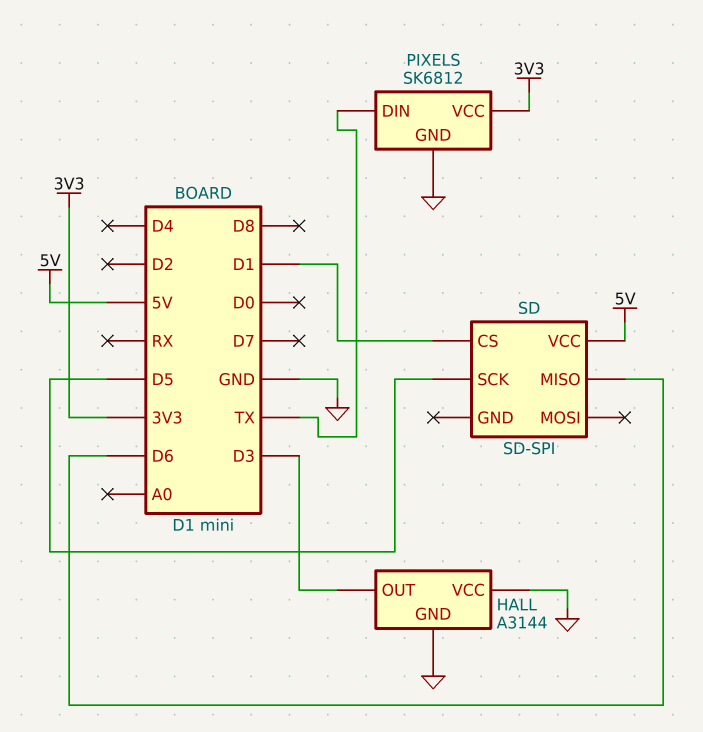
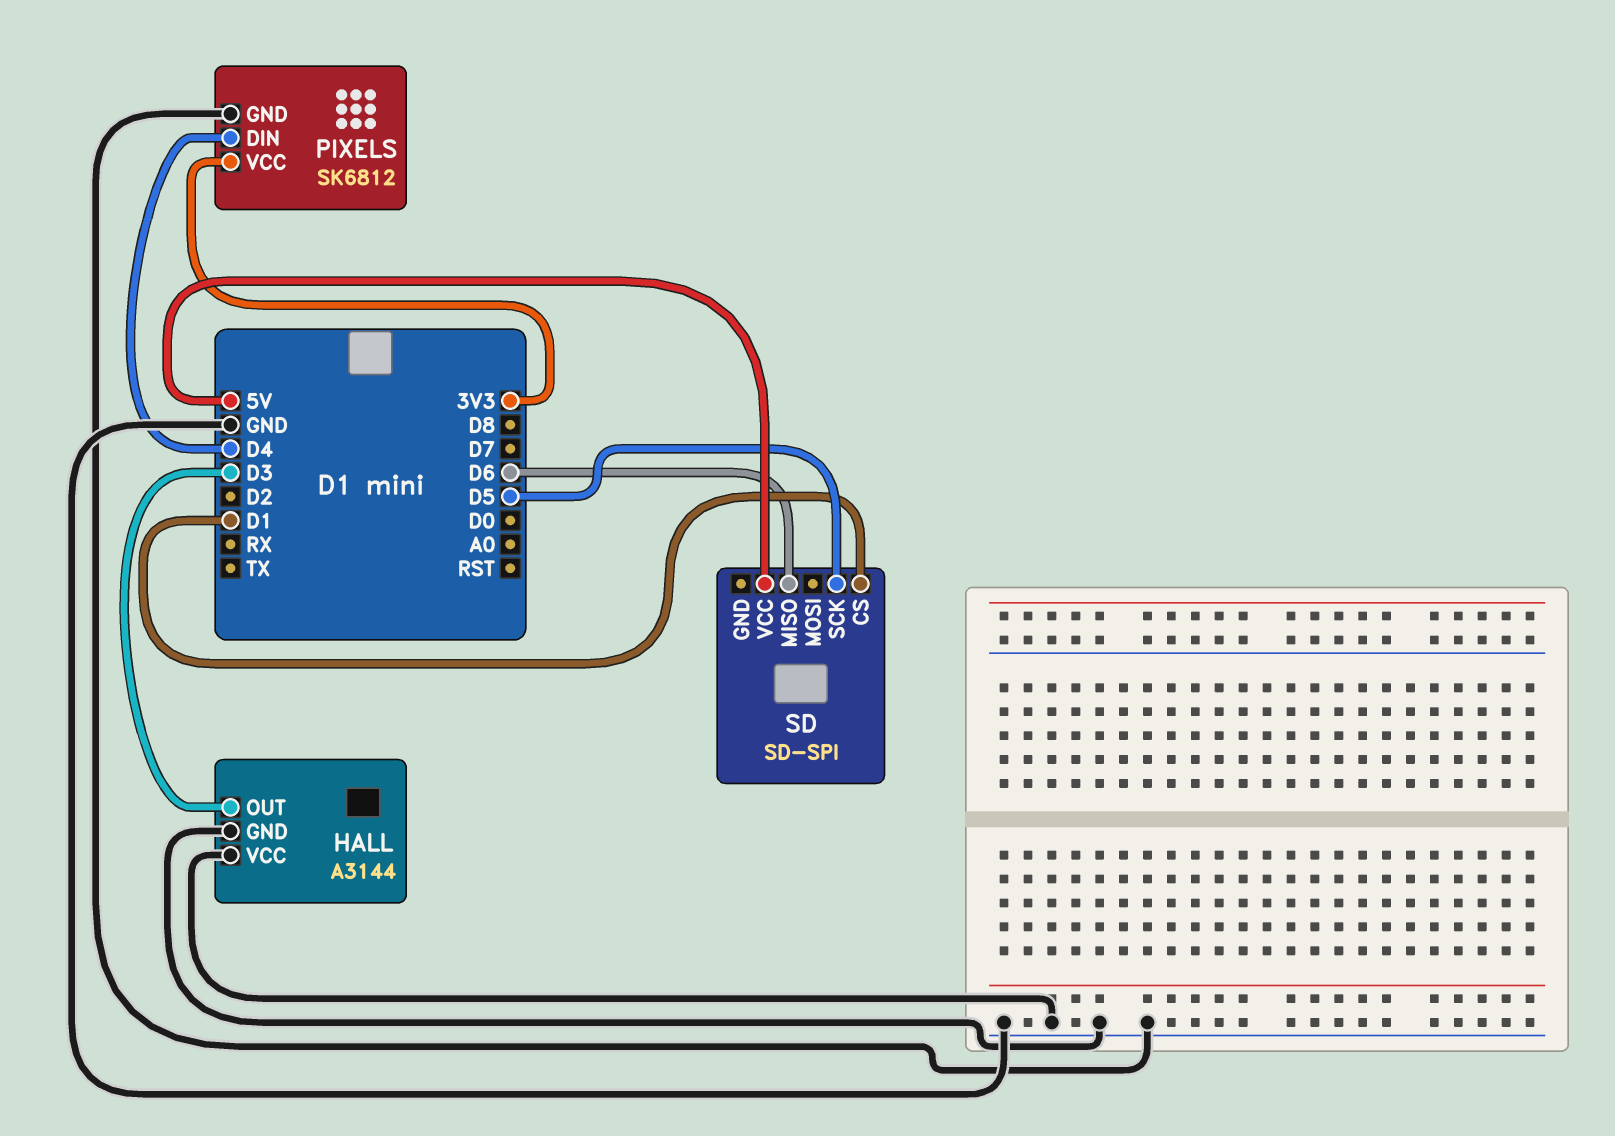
PIXELS pin DIN: TX -> D4

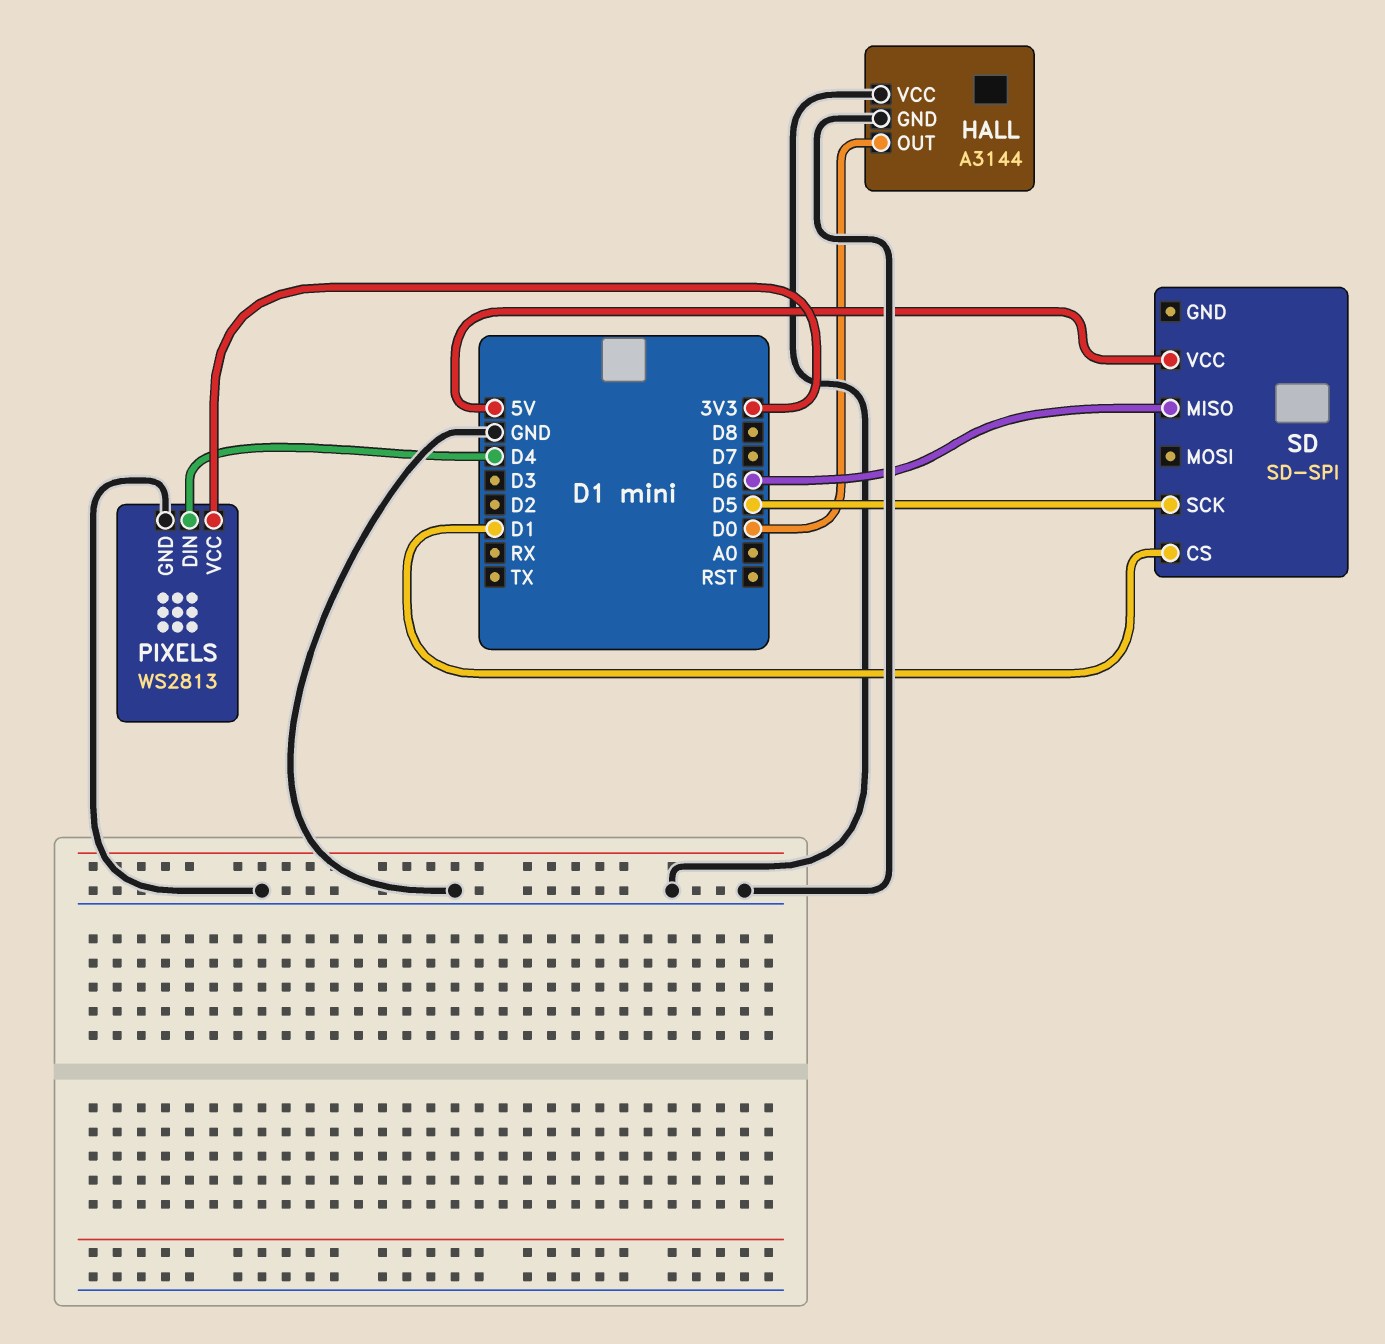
HALL pin OUT: D3 -> D0
PIXELS: SK6812 -> WS2813

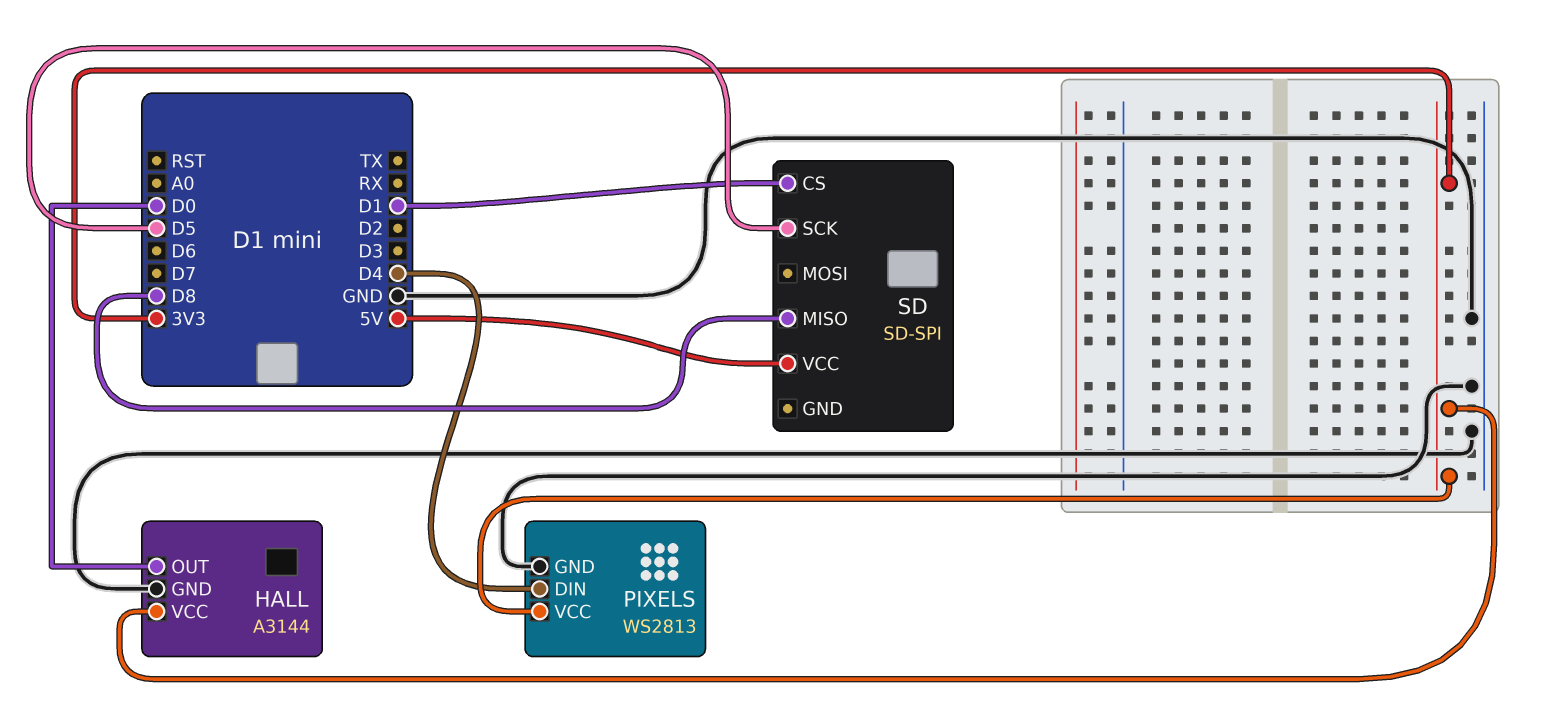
HALL pin VCC: GND -> 3V3
SD pin MISO: D6 -> D8

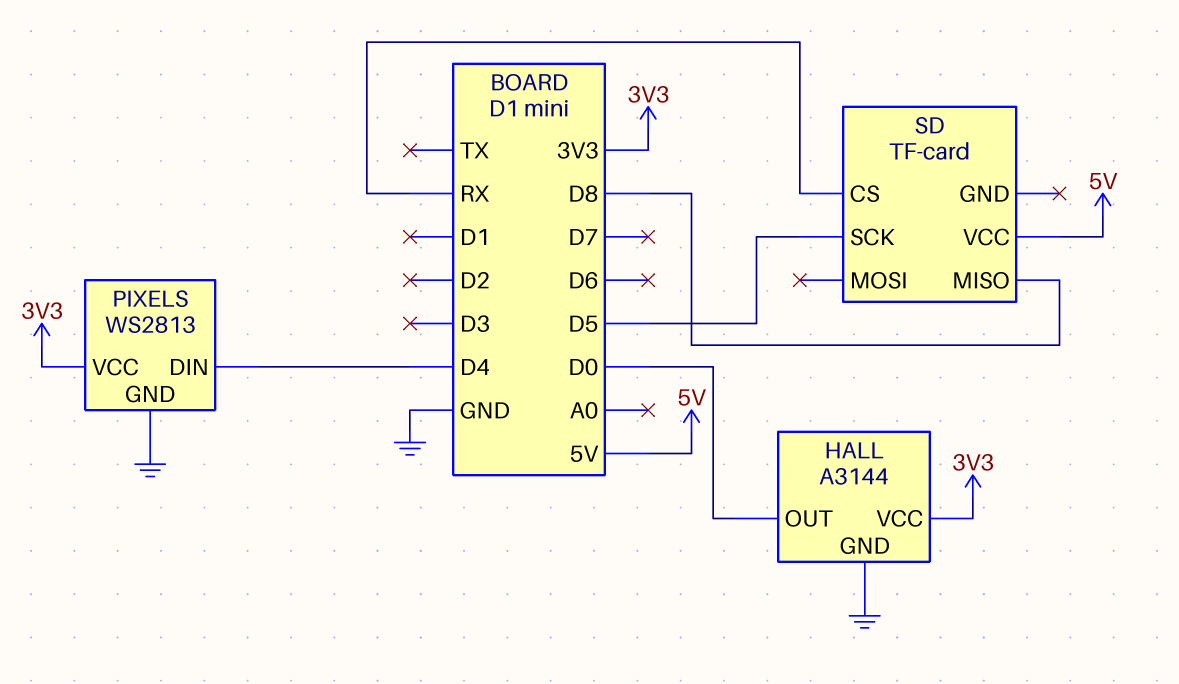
SD: SD-SPI -> TF-card
SD pin CS: D1 -> RX

